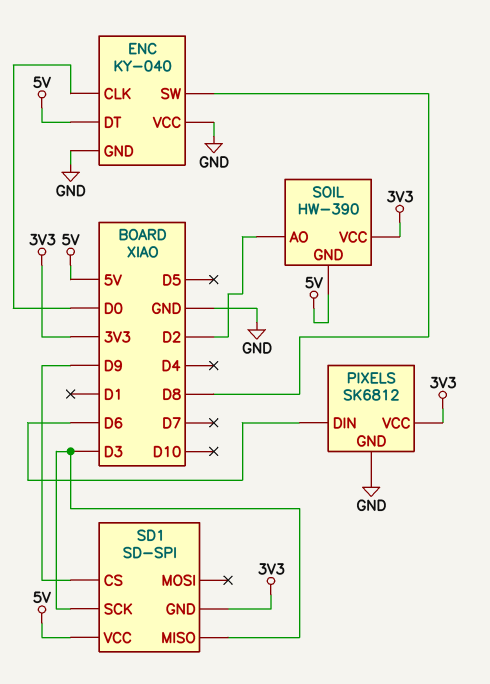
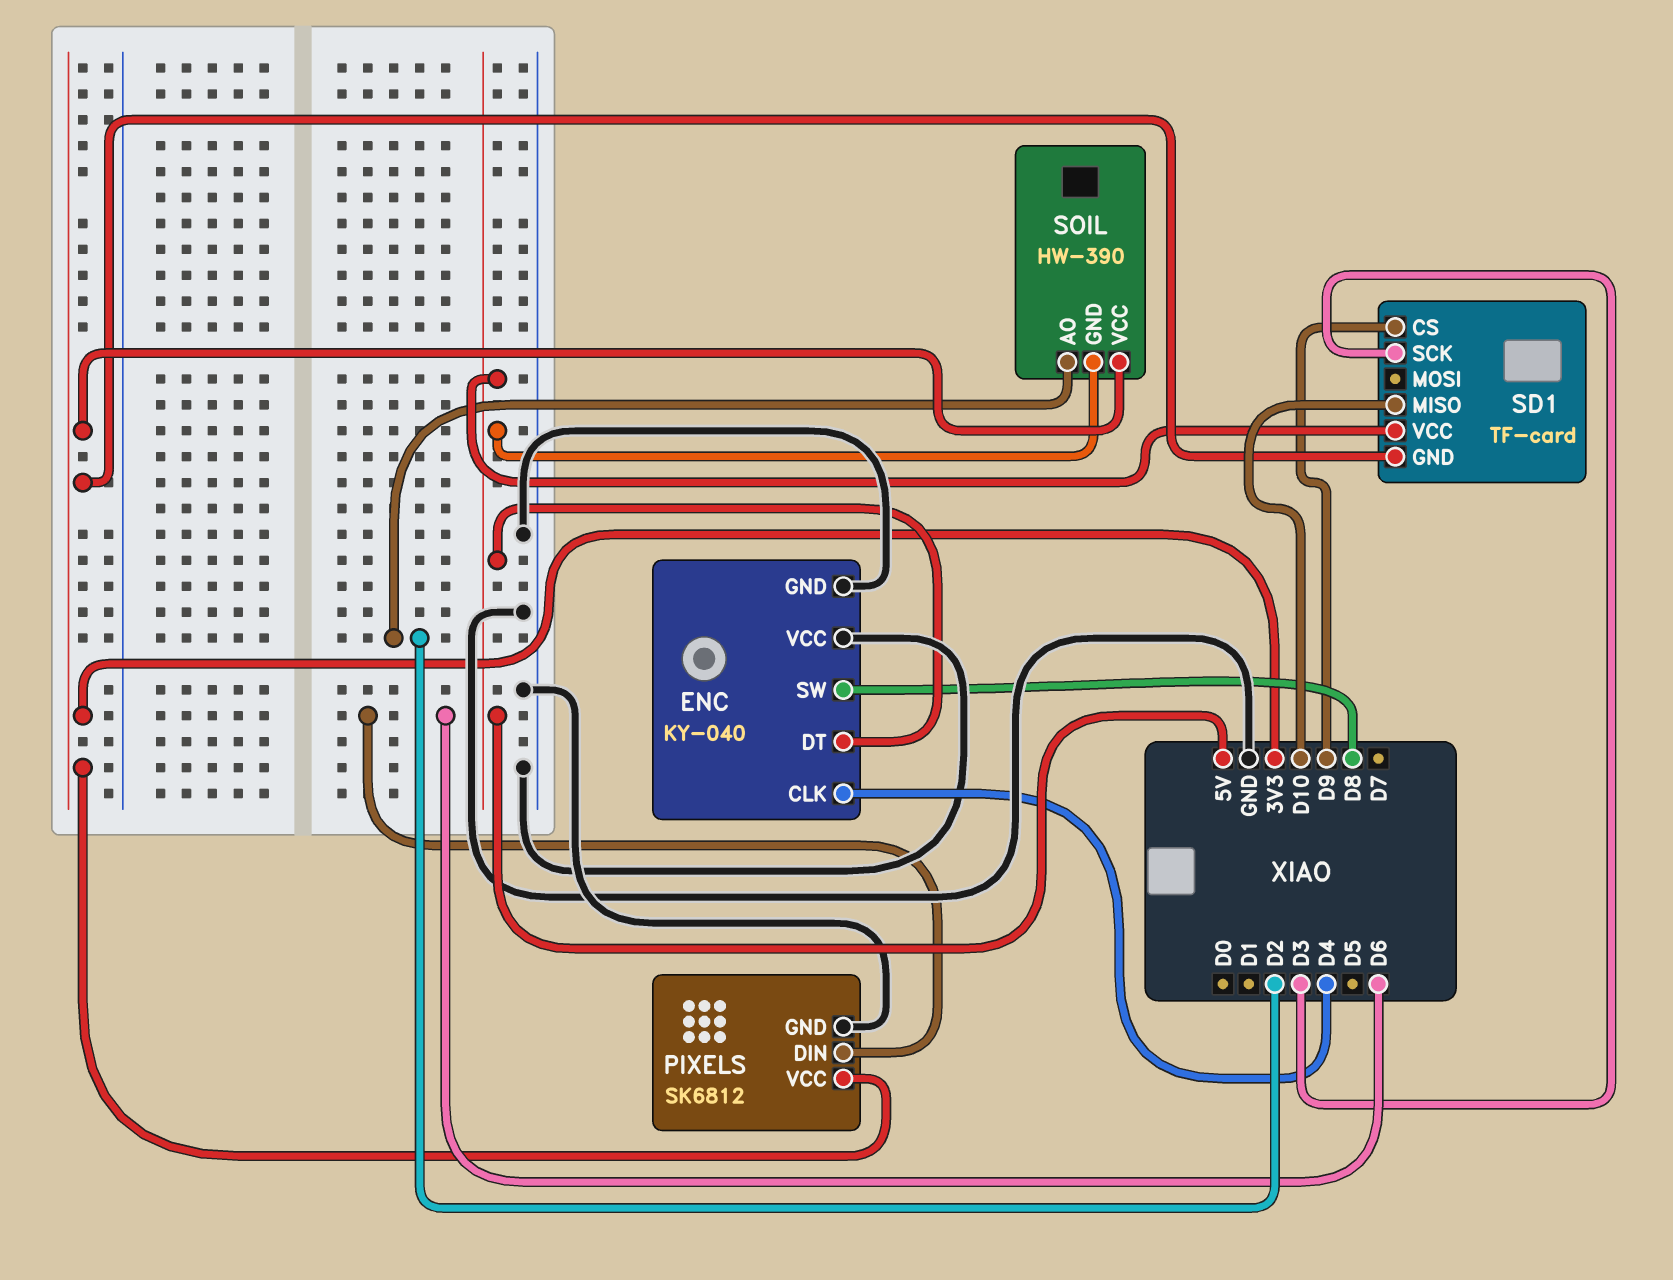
ENC pin CLK: D0 -> D4
SD1: SD-SPI -> TF-card
SD1 pin MISO: D3 -> D10

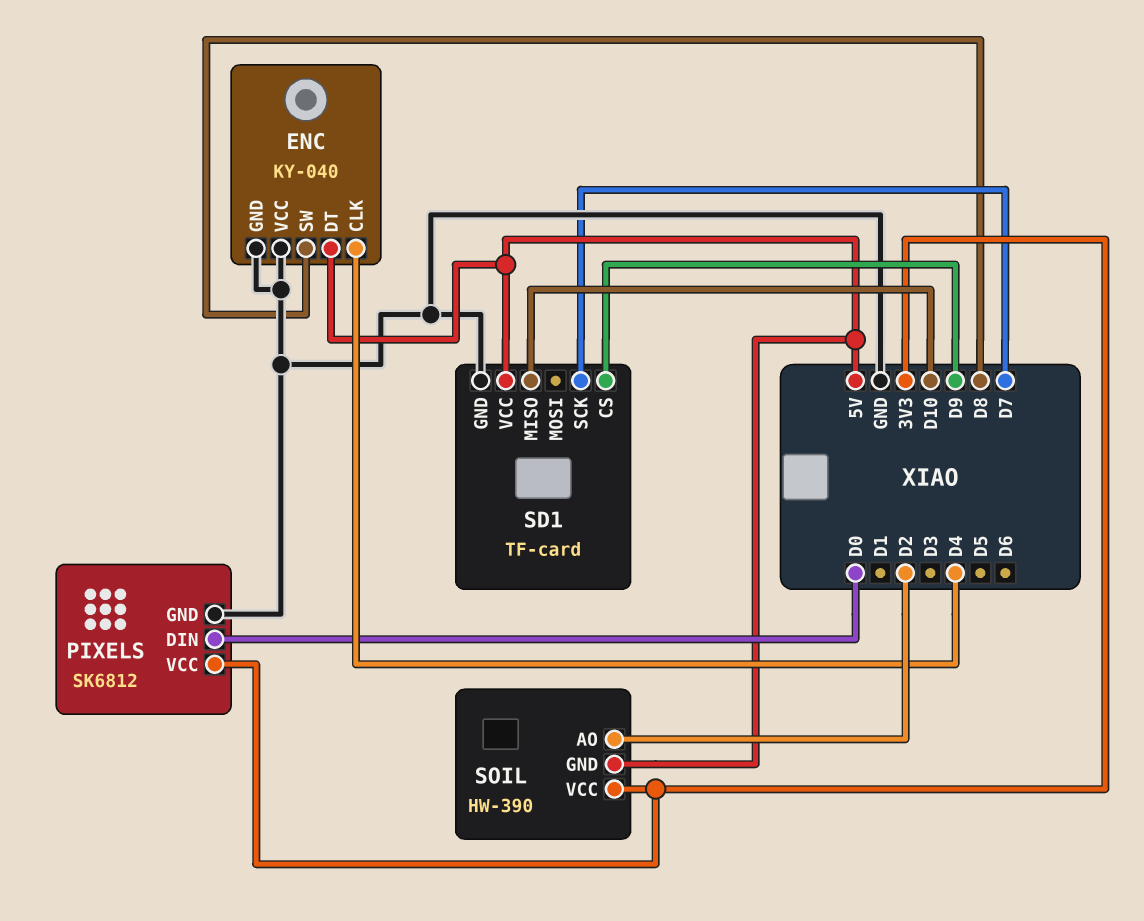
PIXELS pin DIN: D6 -> D0
SD1 pin GND: 3V3 -> GND
SD1 pin SCK: D3 -> D7

